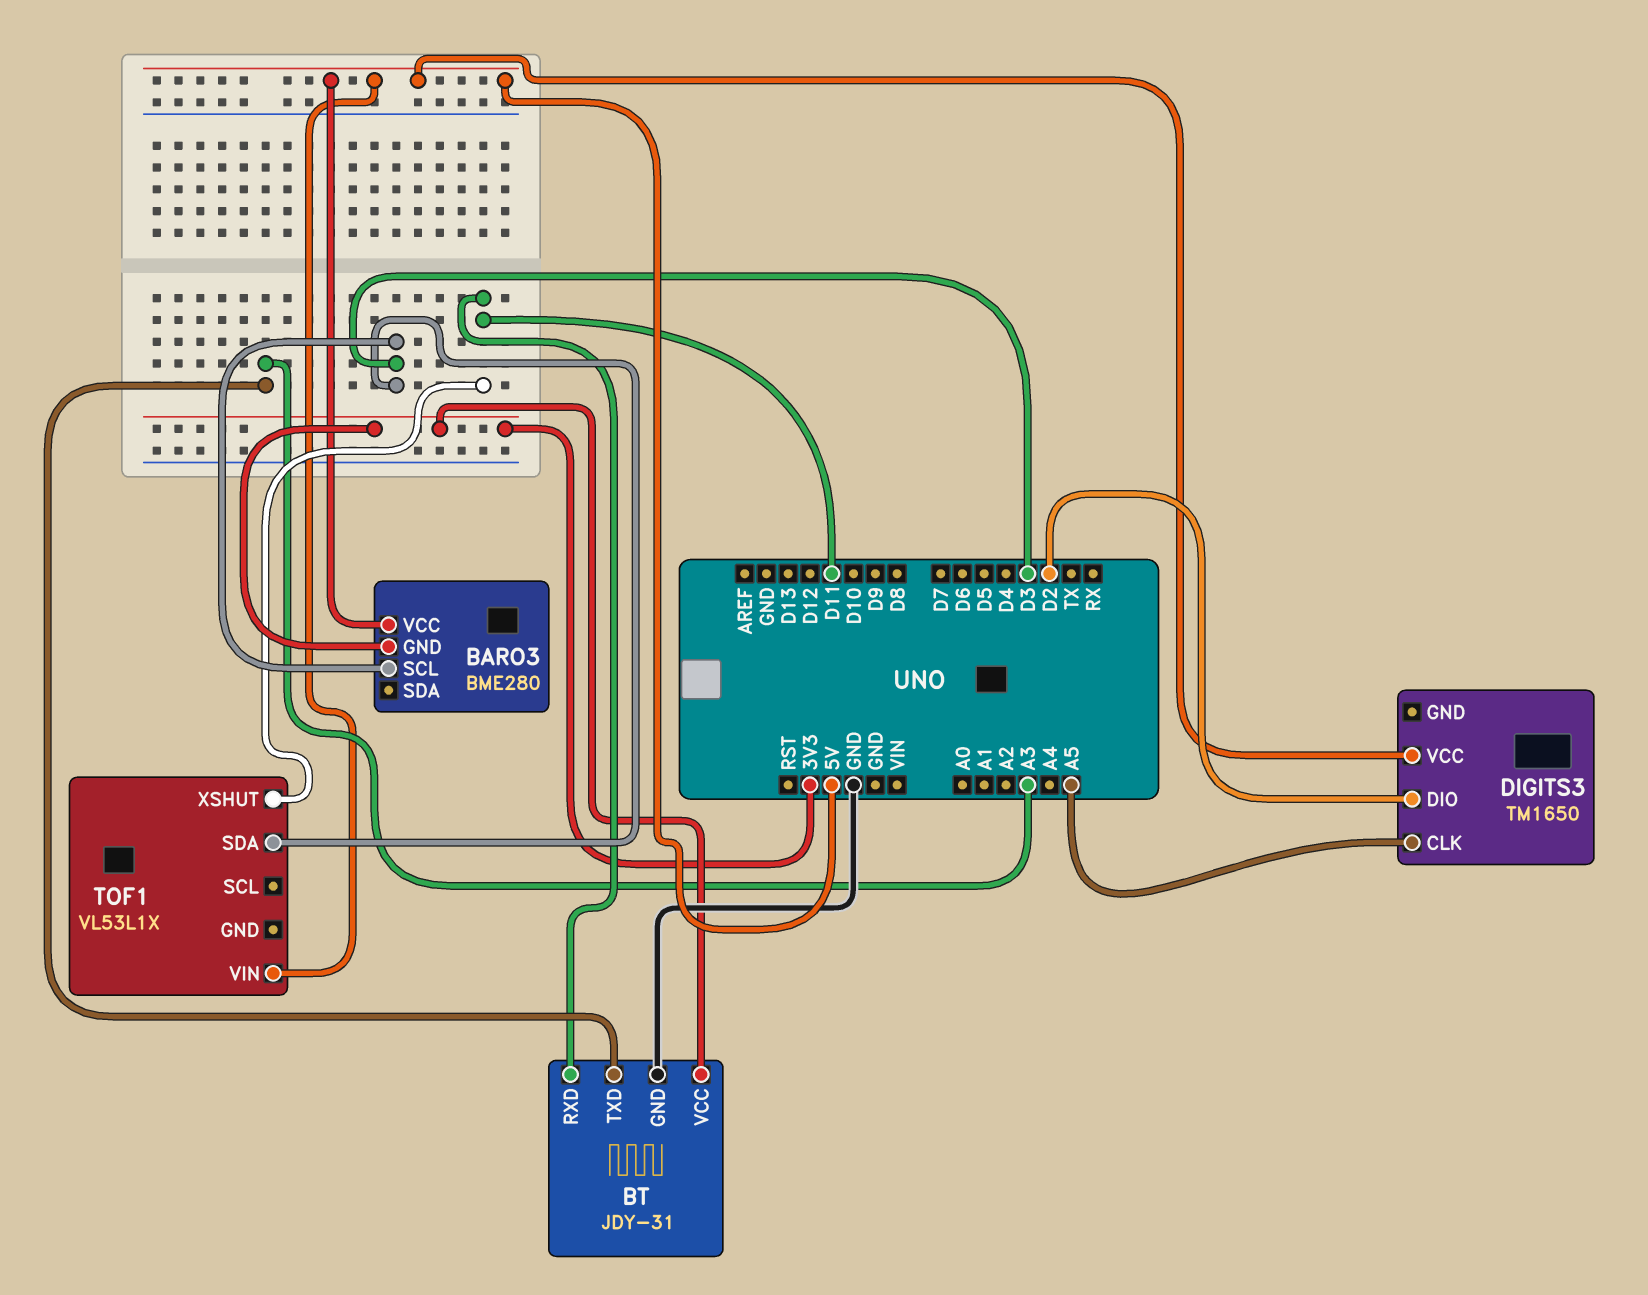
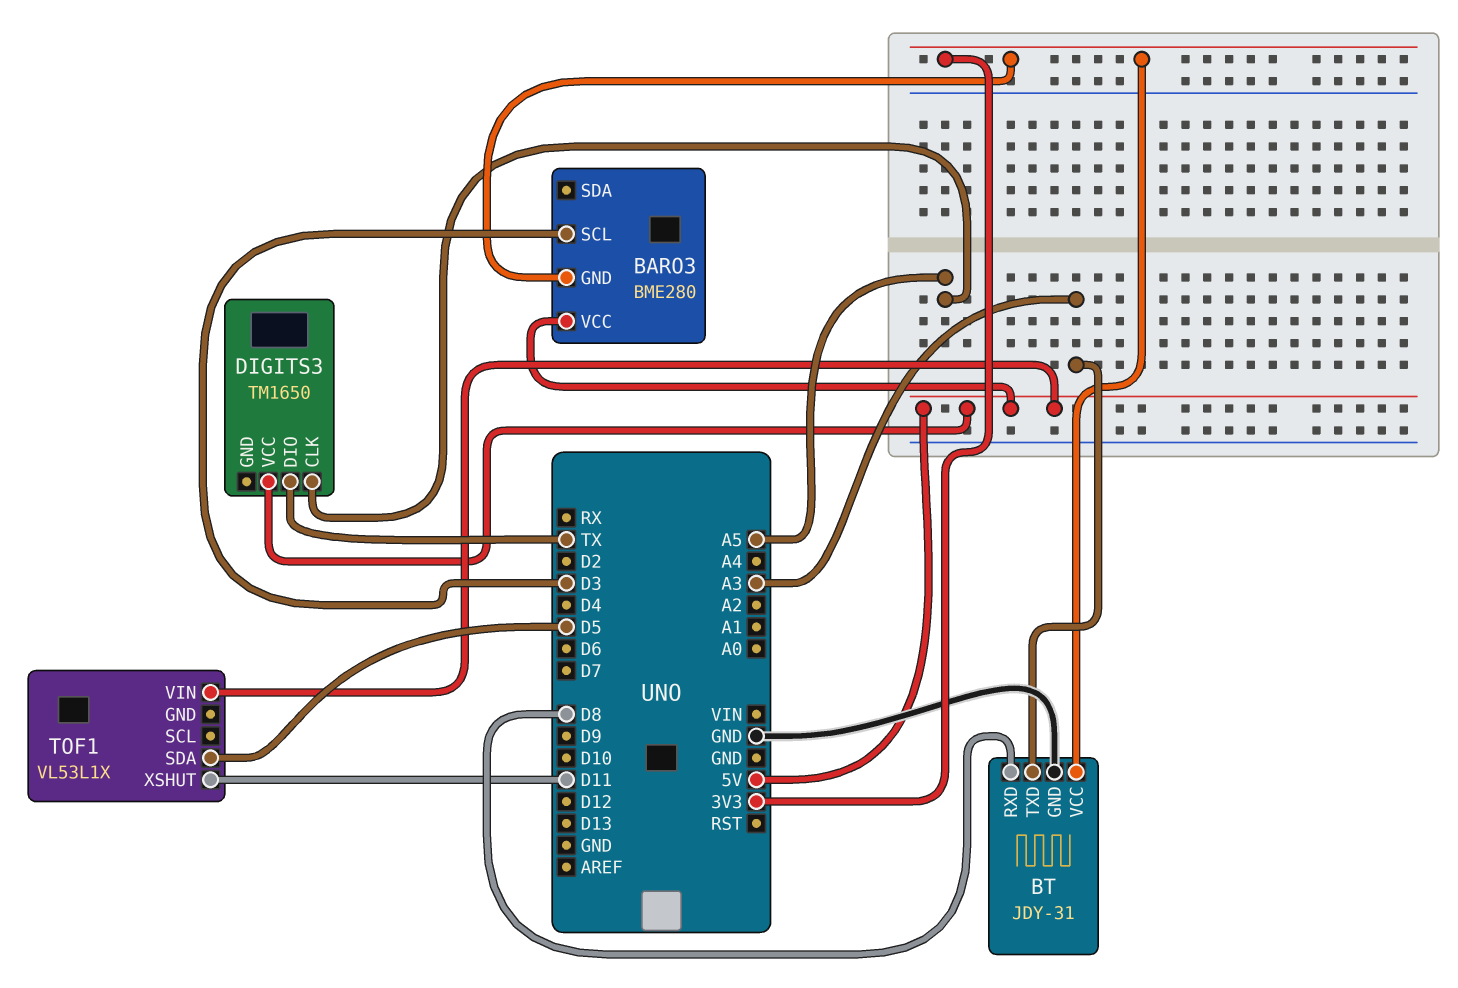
BT pin RXD: D11 -> D8
DIGITS3 pin DIO: D2 -> TX
TOF1 pin SDA: D3 -> D5

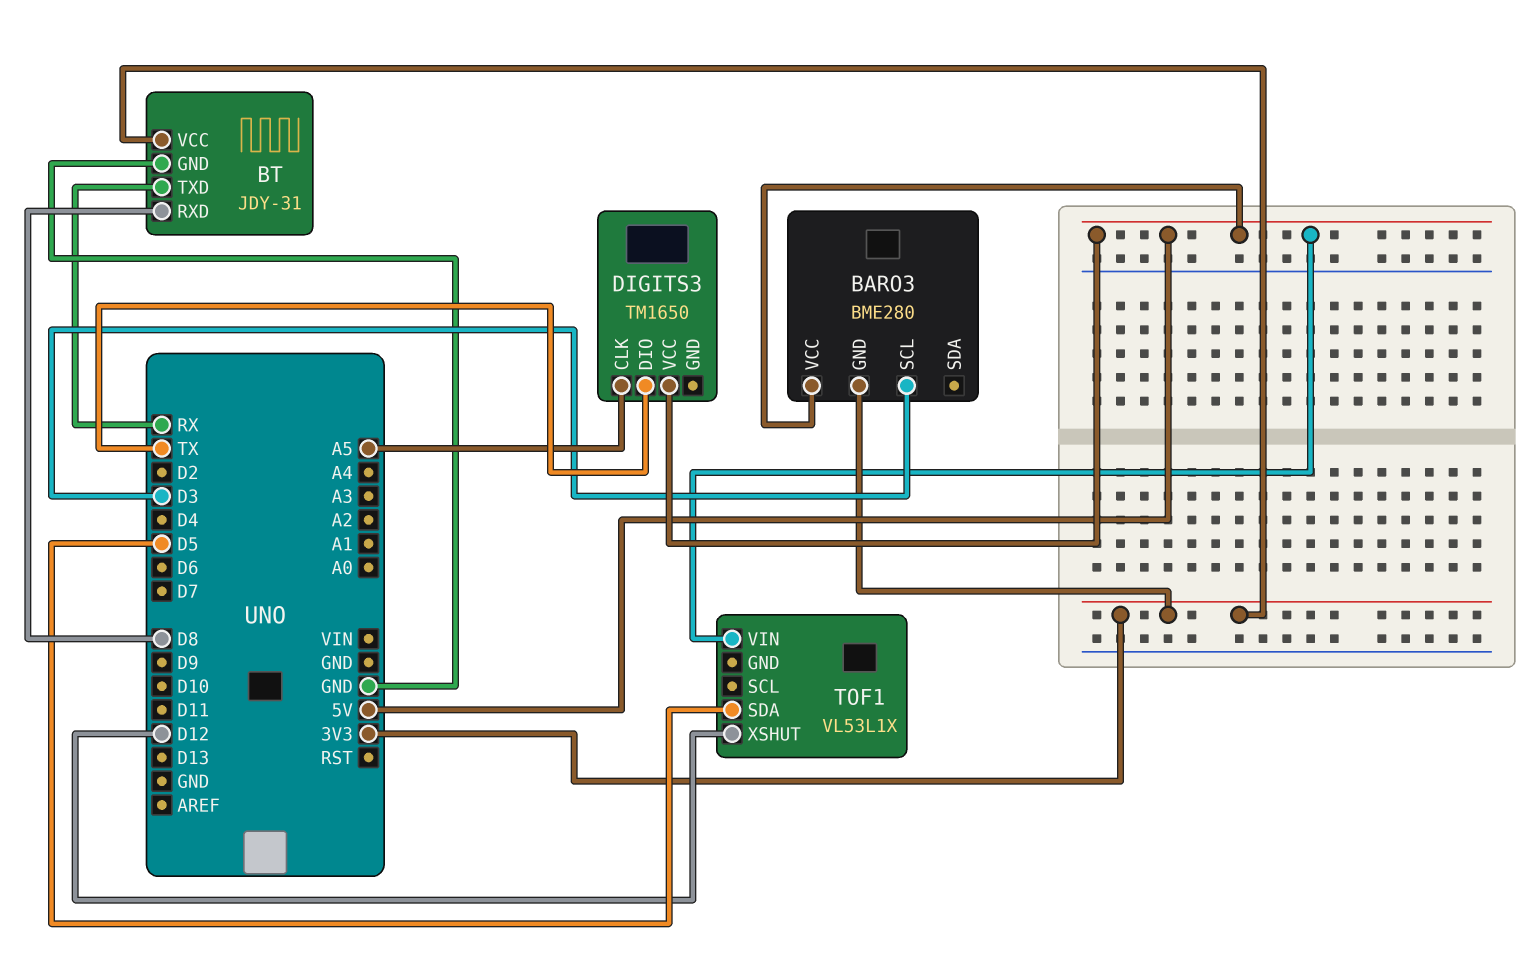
BT pin TXD: A3 -> RX
TOF1 pin XSHUT: D11 -> D12

